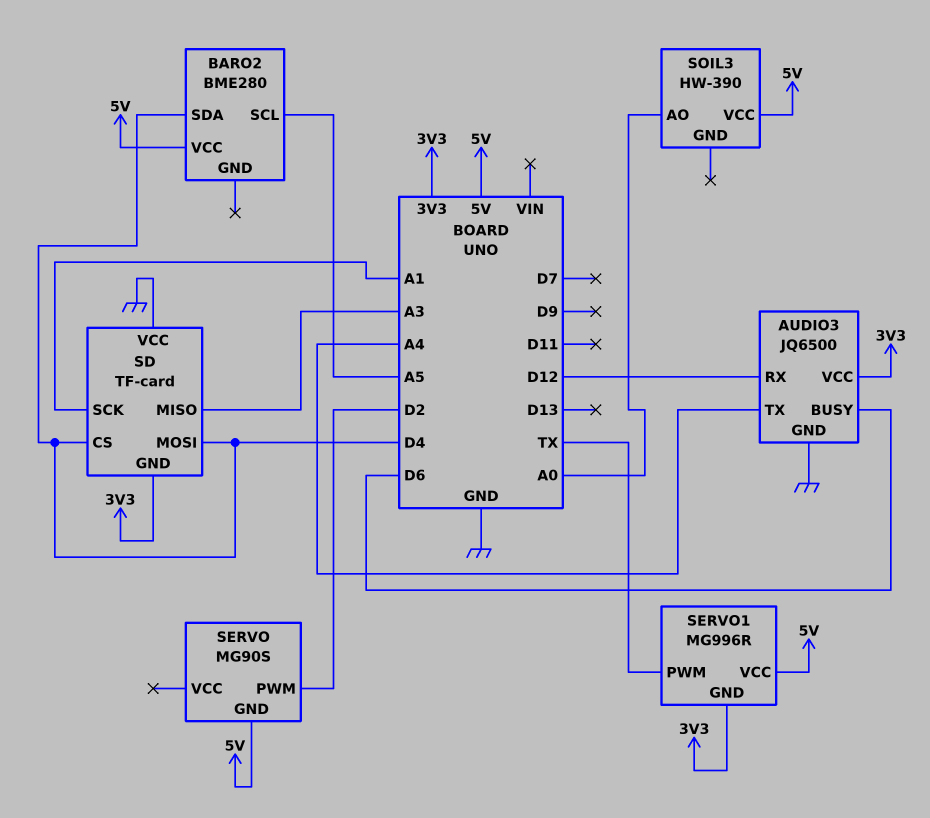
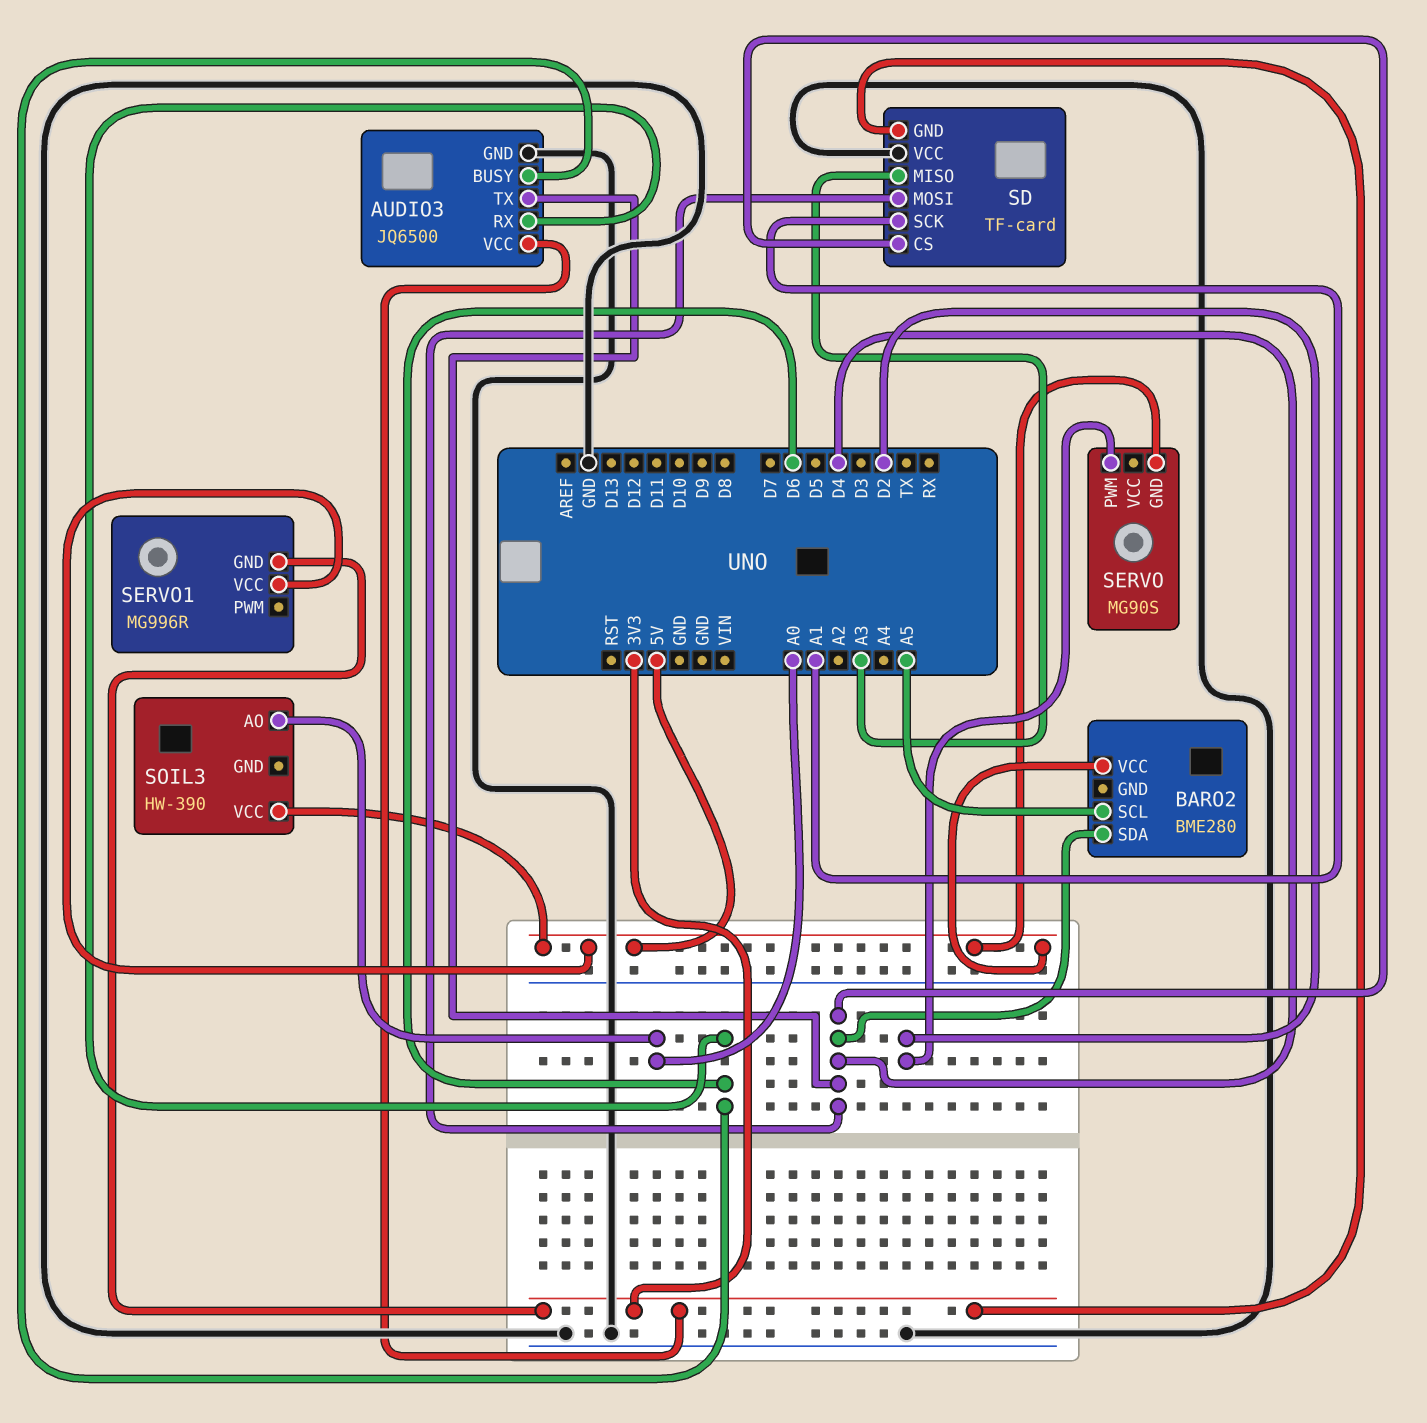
AUDIO3 pin RX: D12 -> D6
AUDIO3 pin TX: A4 -> D4
SERVO1 pin PWM: TX -> none

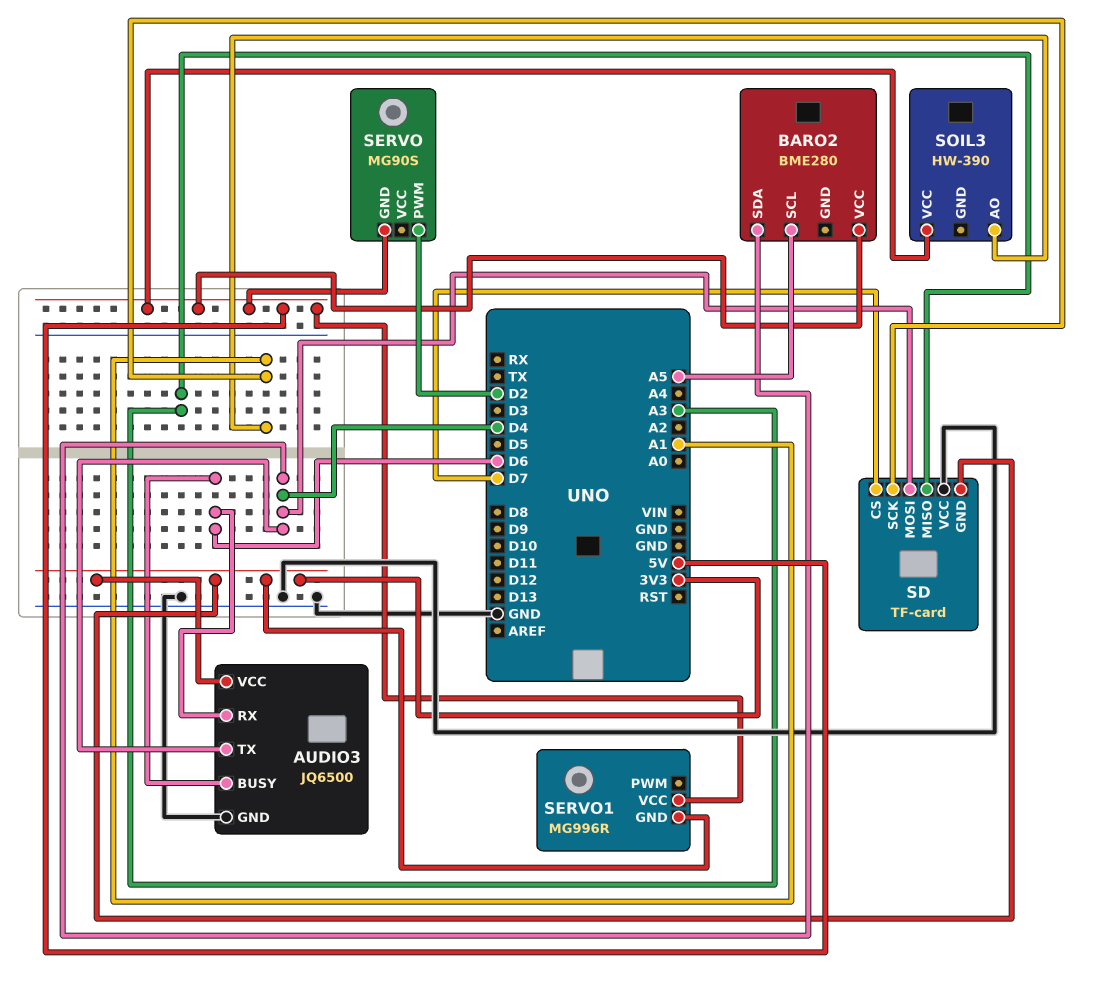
SD pin CS: D4 -> D7
SOIL3 pin AO: A0 -> A1

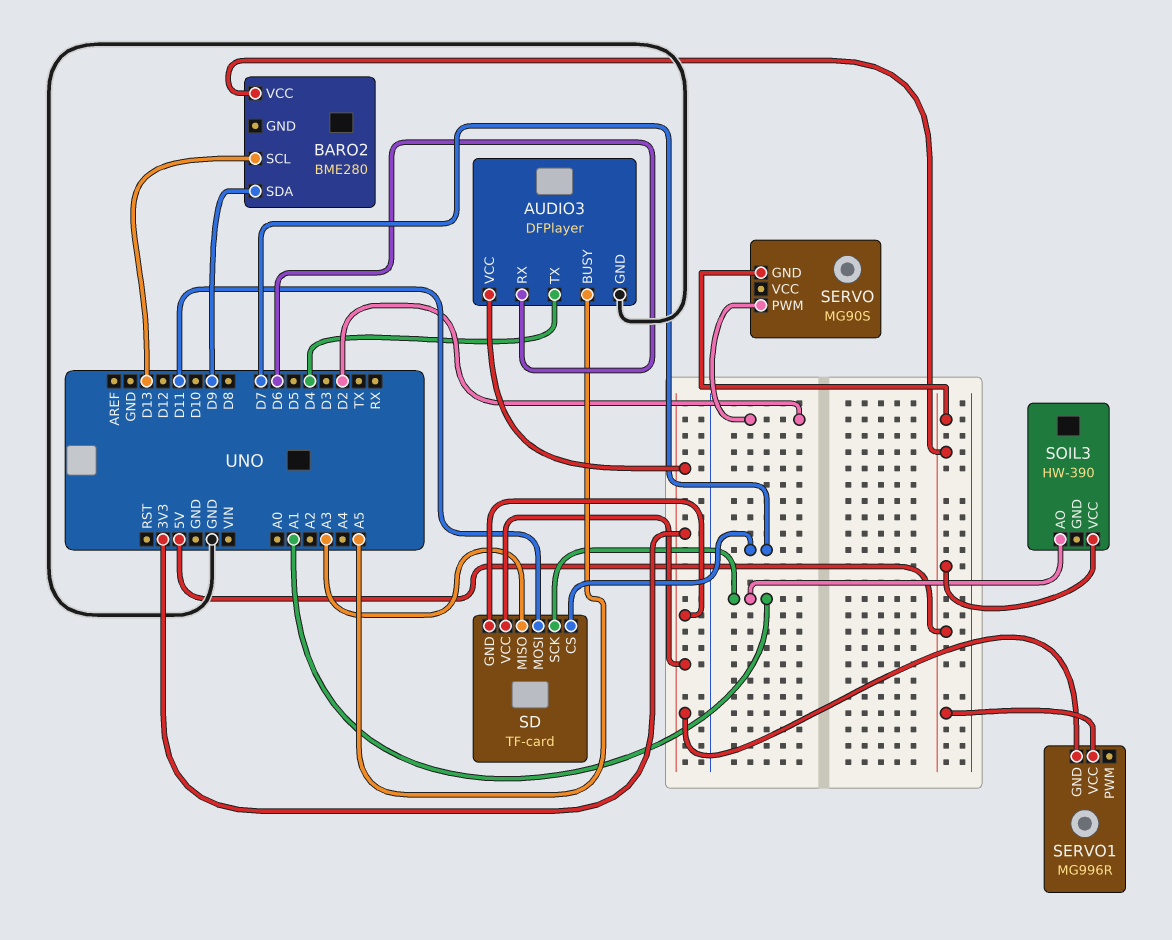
AUDIO3: JQ6500 -> DFPlayer
AUDIO3 pin BUSY: D6 -> A5
BARO2 pin SCL: A5 -> D13
BARO2 pin SDA: D4 -> D9
SD pin MOSI: D4 -> D11
SD pin VCC: GND -> 3V3

